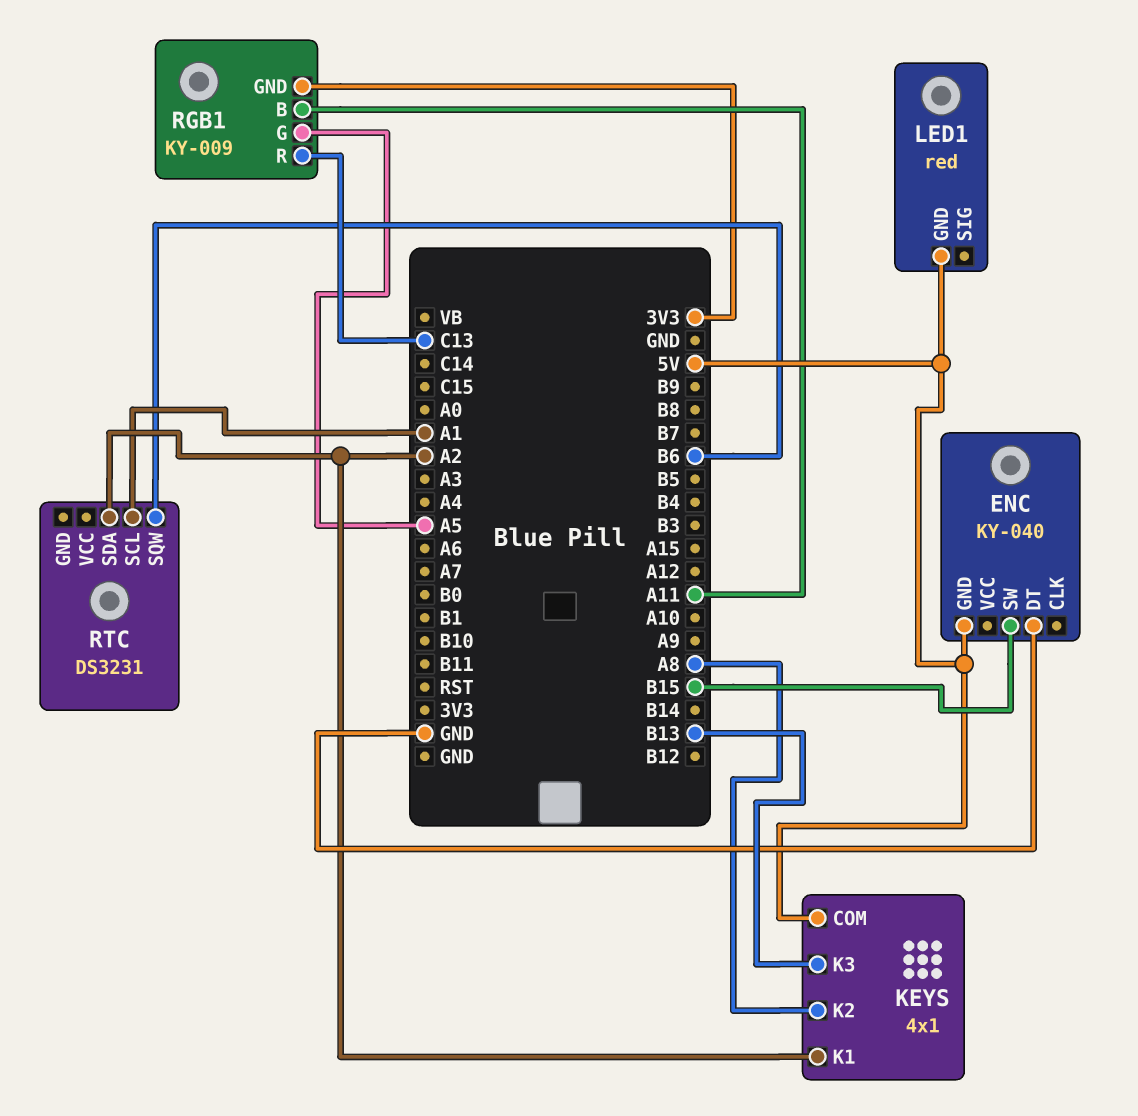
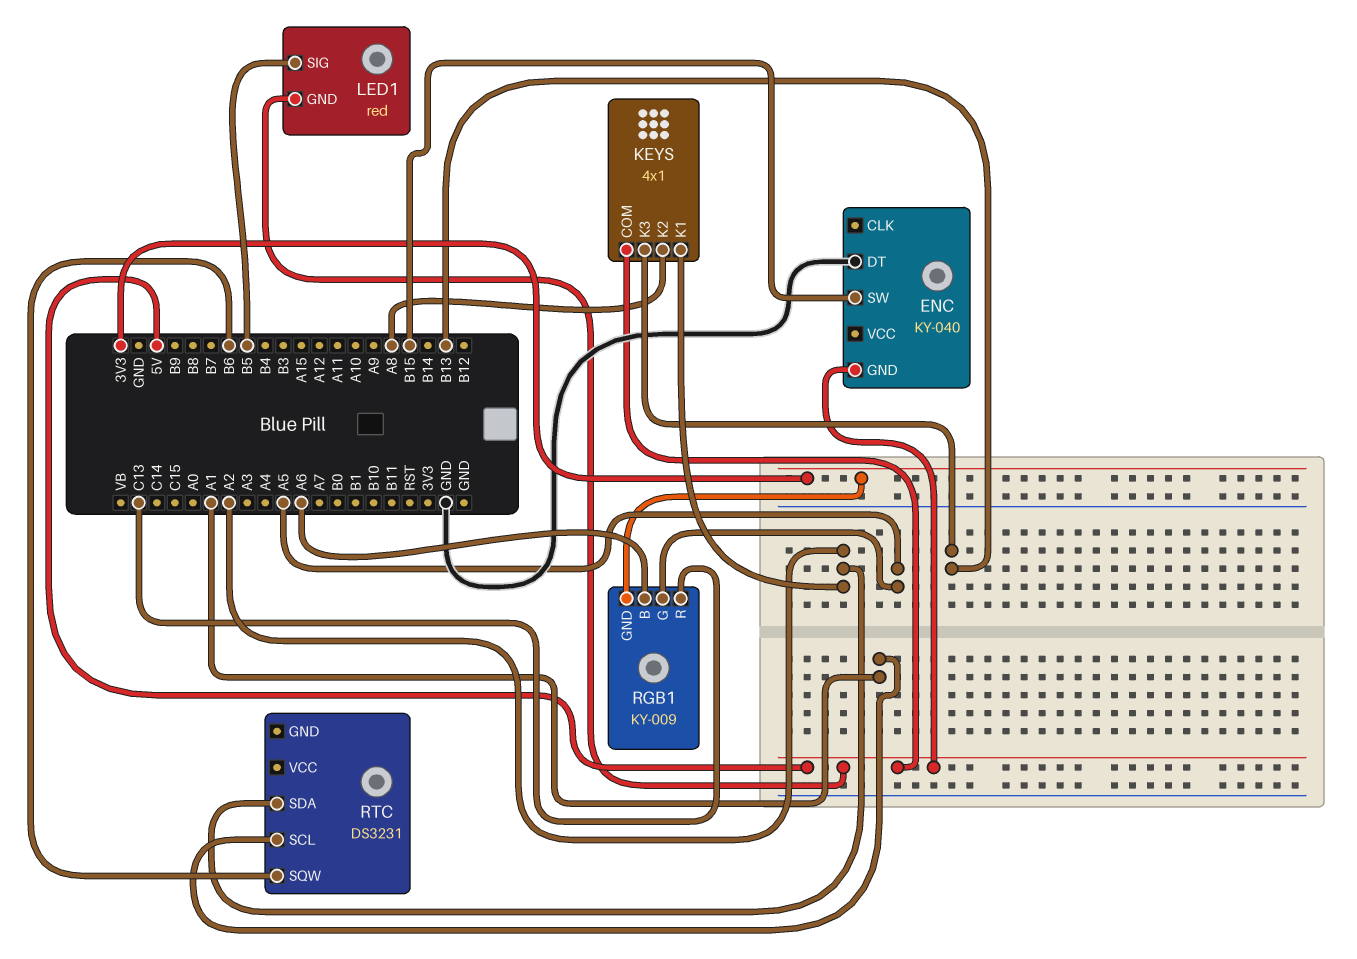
LED1 pin SIG: none -> B5
RGB1 pin B: A11 -> A6

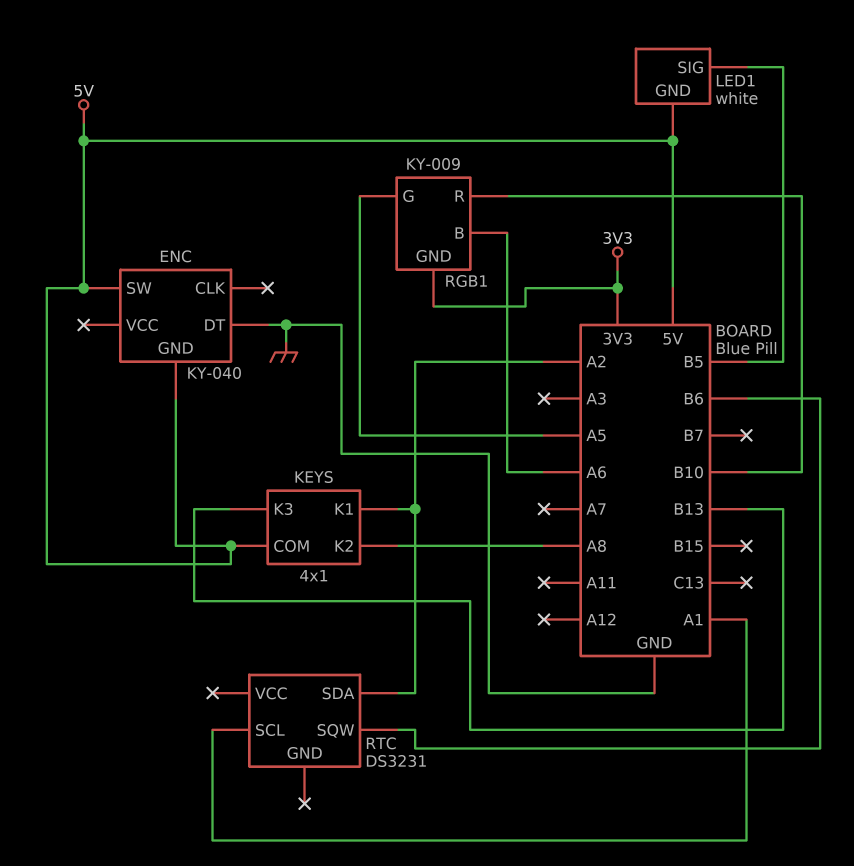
ENC pin SW: B15 -> 5V
LED1: red -> white
RGB1 pin R: C13 -> B10

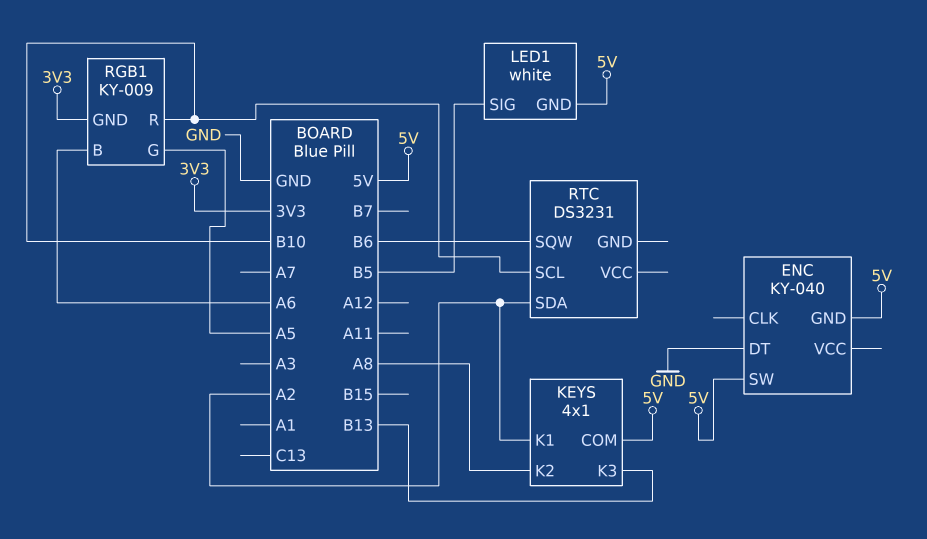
RTC pin SCL: A1 -> B10

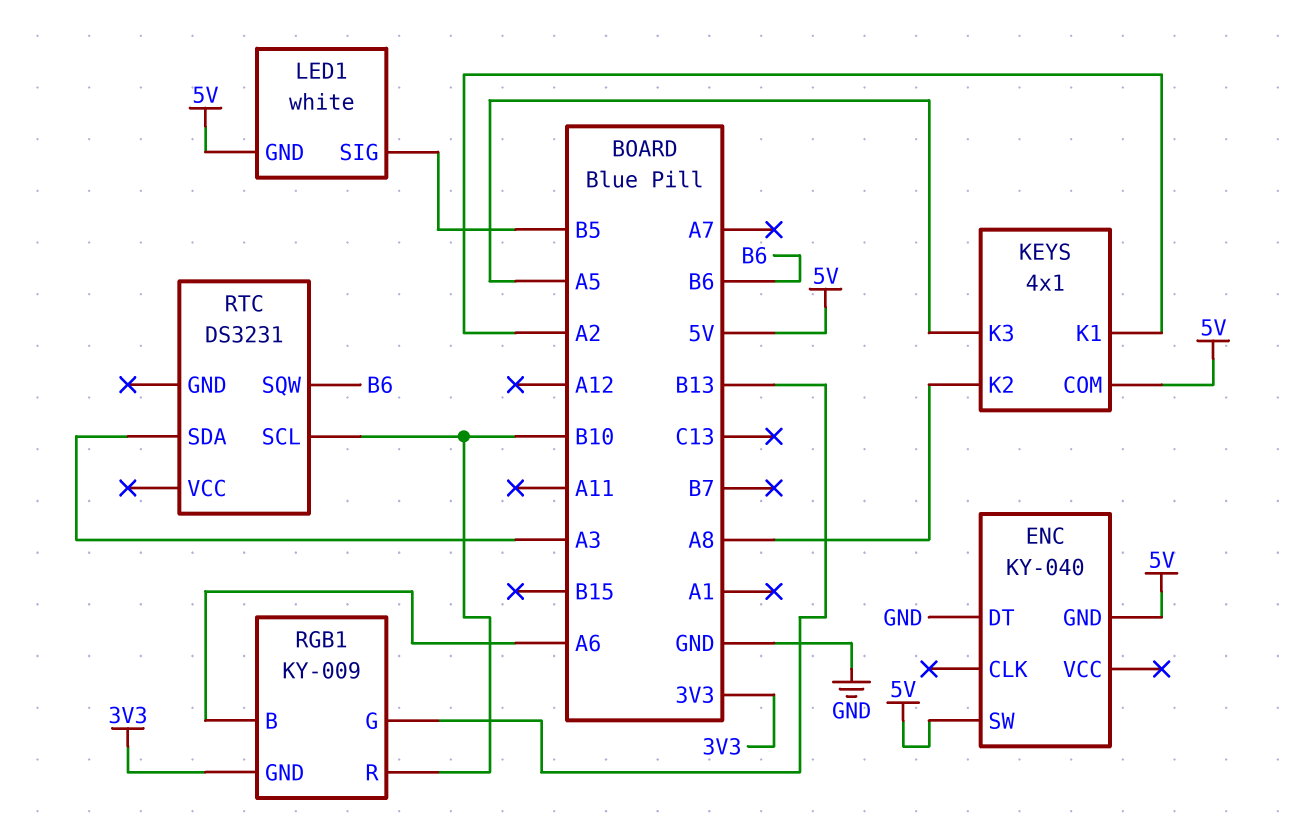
KEYS pin K3: B13 -> A5
RGB1 pin G: A5 -> B13
RTC pin SDA: A2 -> A3

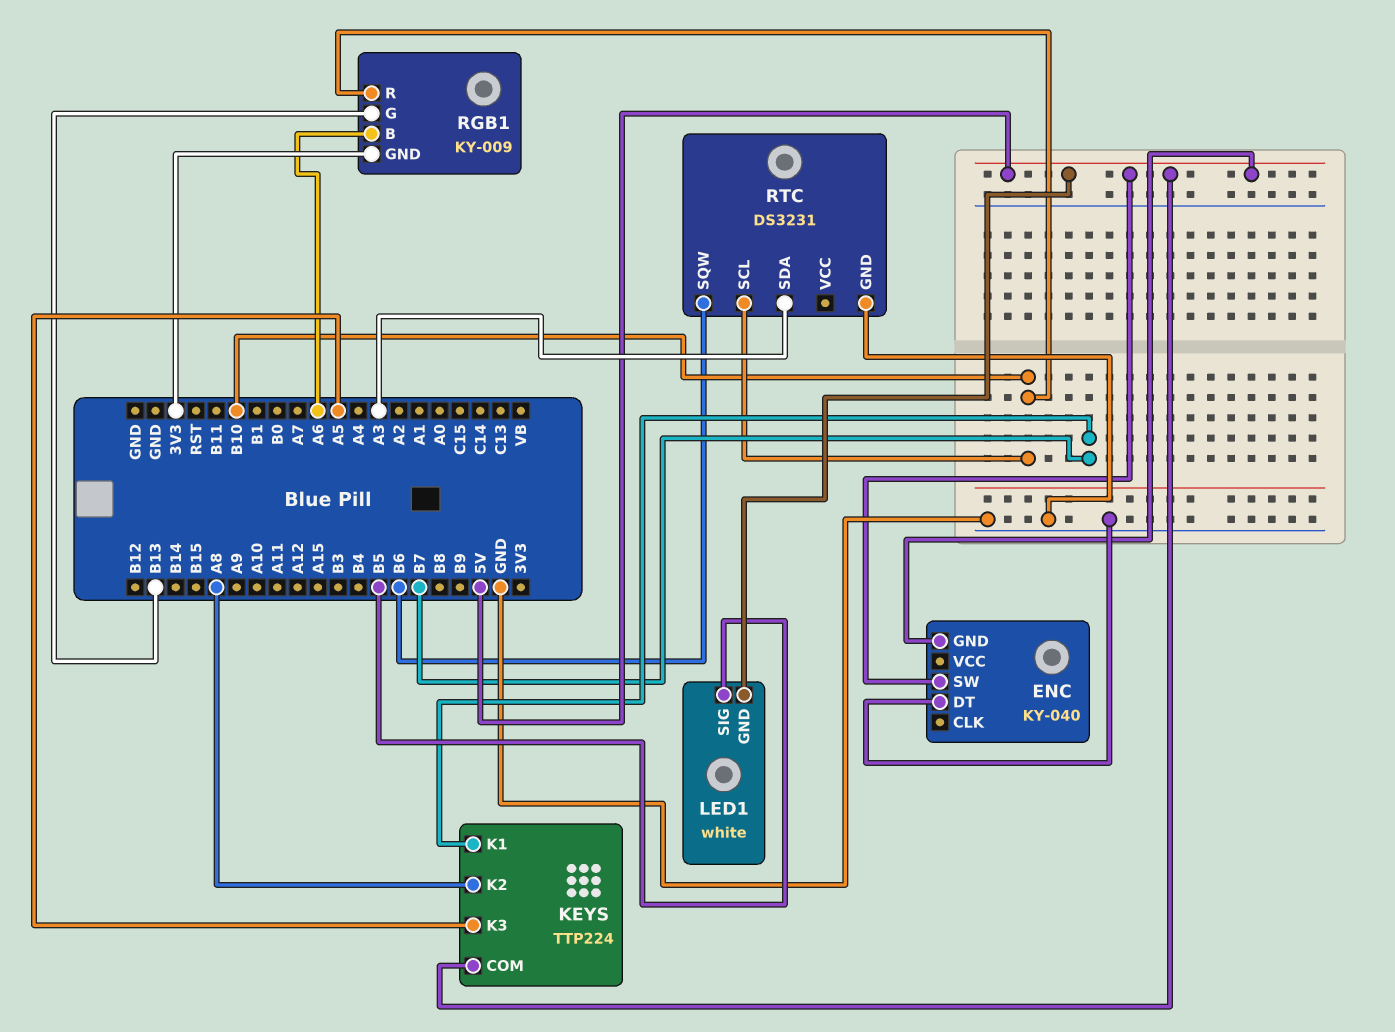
KEYS: 4x1 -> TTP224
KEYS pin K1: A2 -> B7
RTC pin GND: none -> GND

